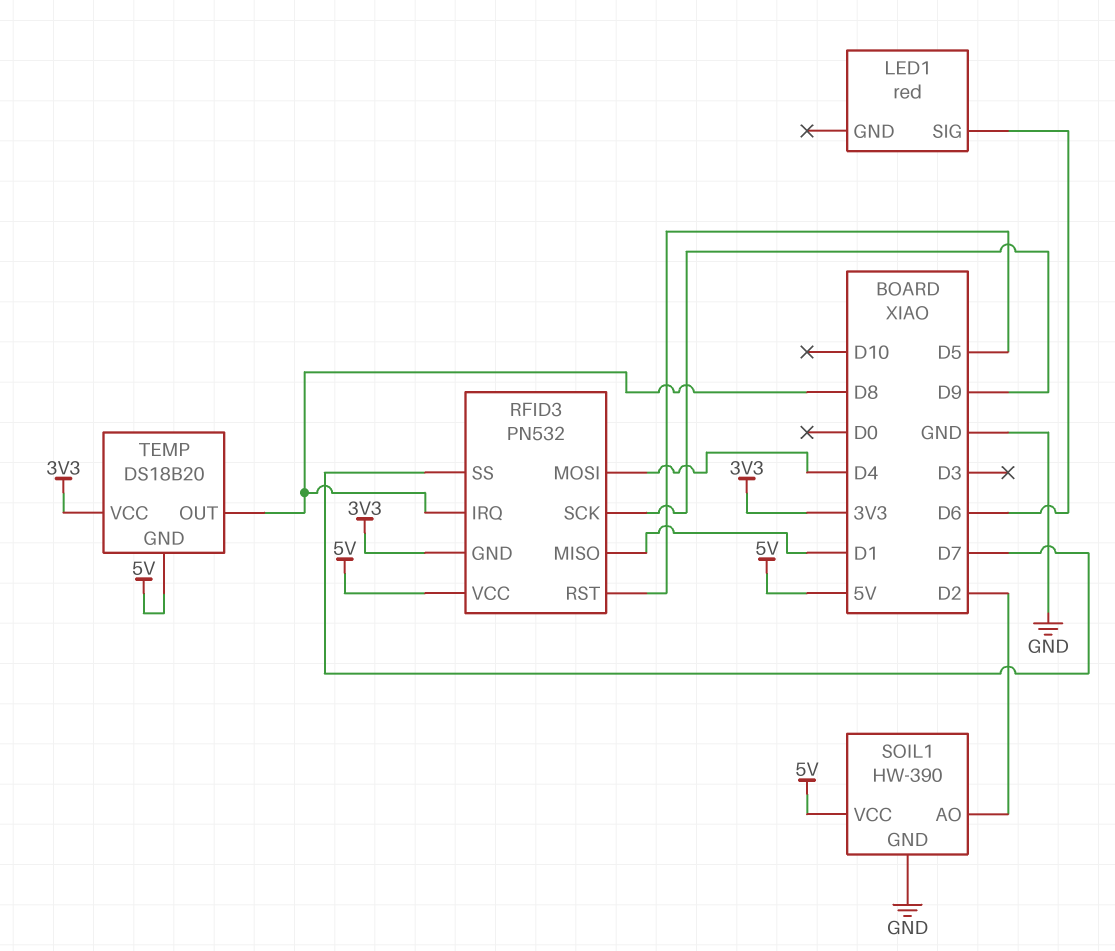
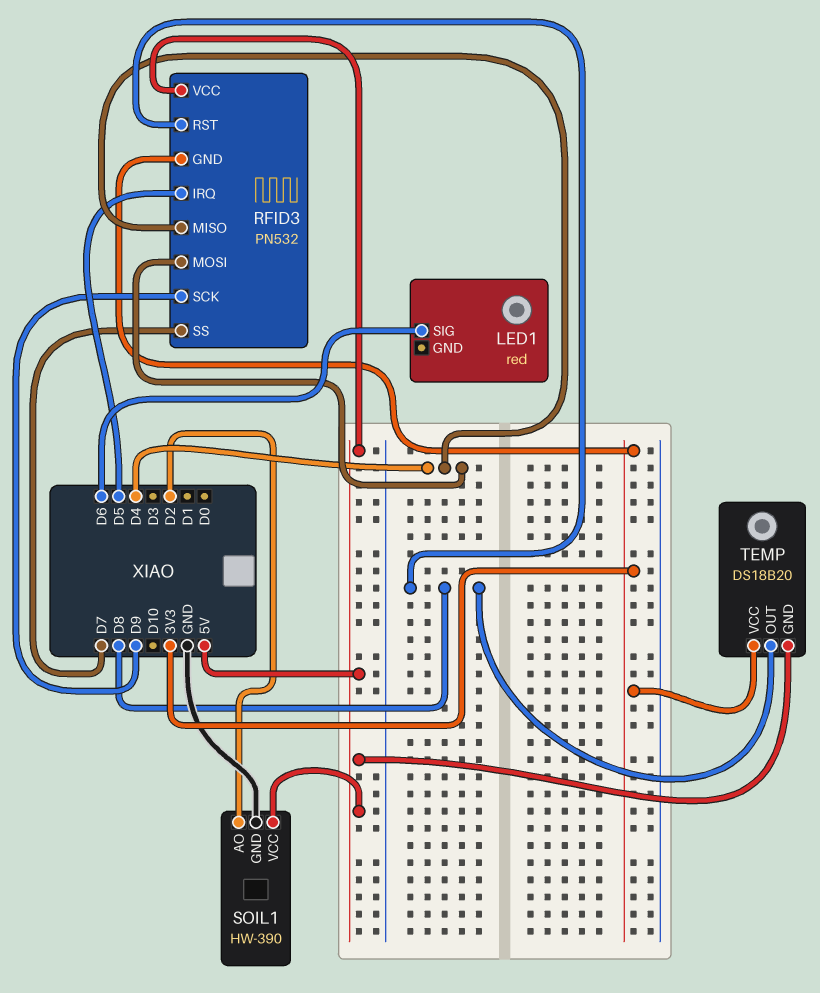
RFID3 pin IRQ: D8 -> D5
RFID3 pin MISO: D1 -> D4
RFID3 pin RST: D5 -> D8

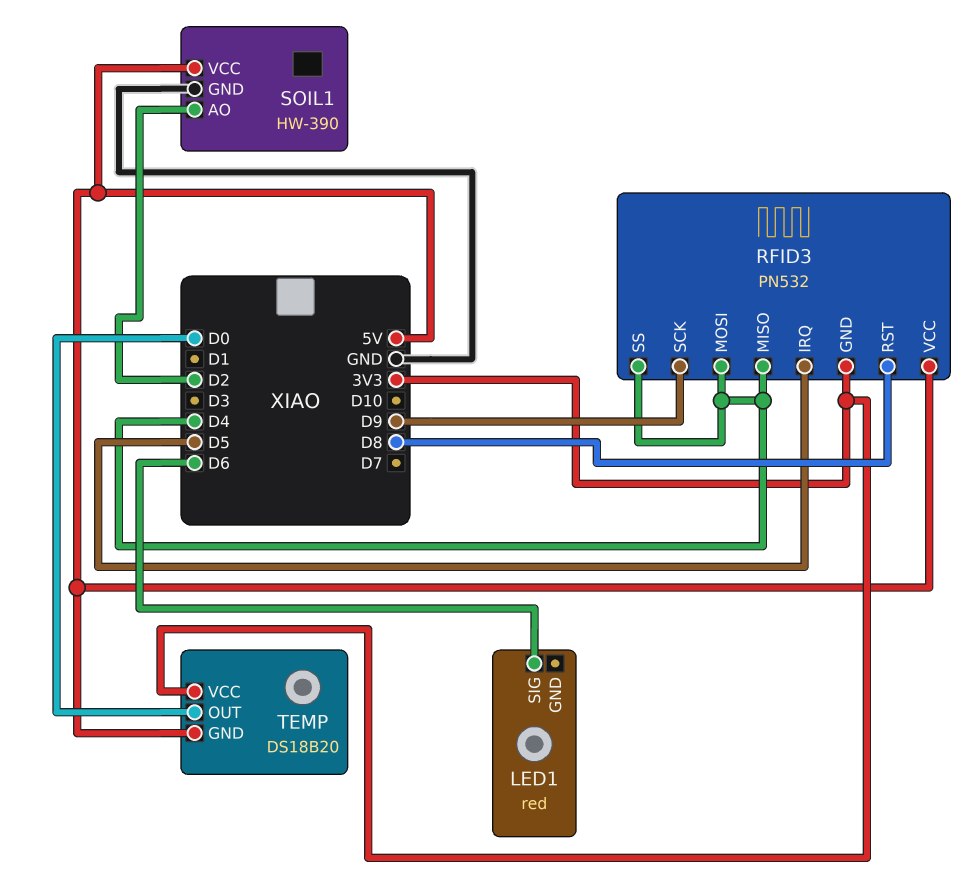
RFID3 pin SS: D7 -> D4
TEMP pin OUT: D8 -> D0

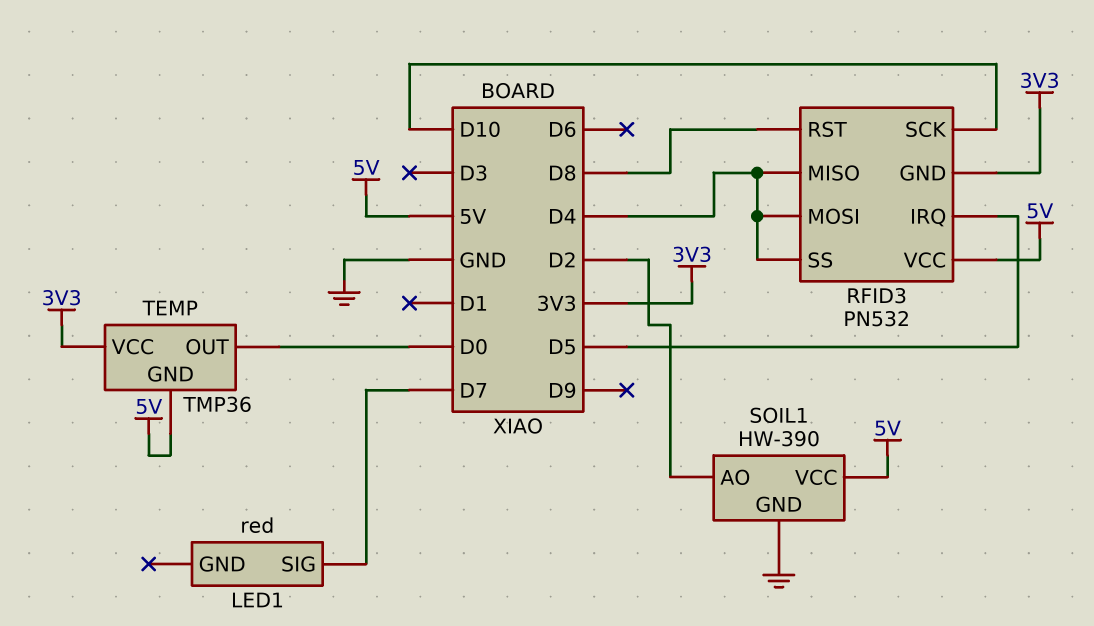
LED1 pin SIG: D6 -> D7
RFID3 pin SCK: D9 -> D10
TEMP: DS18B20 -> TMP36

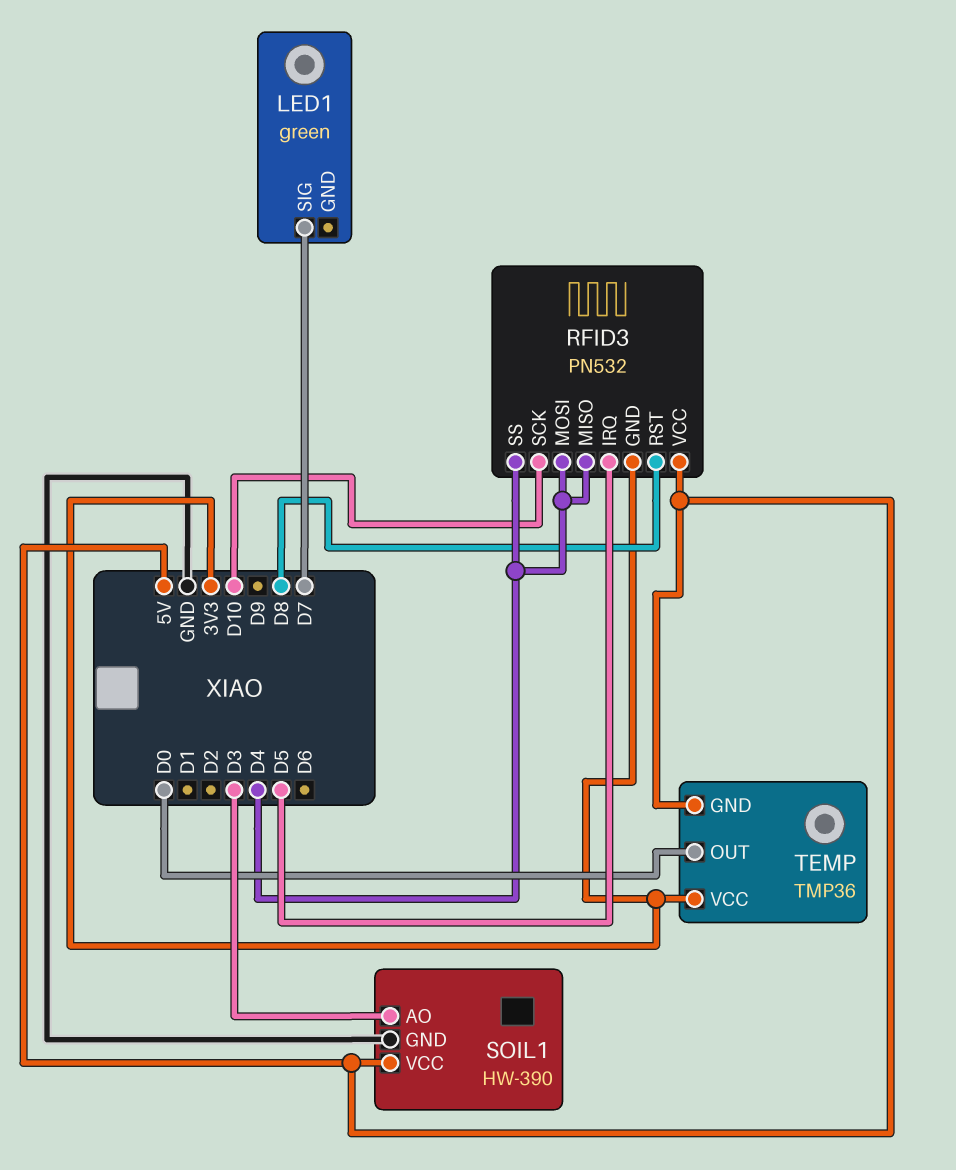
LED1: red -> green
SOIL1 pin AO: D2 -> D3

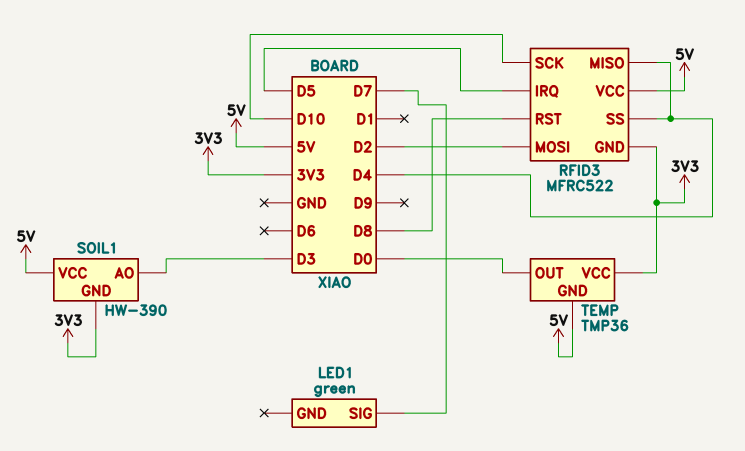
RFID3: PN532 -> MFRC522
RFID3 pin MOSI: D4 -> D2
SOIL1 pin GND: GND -> 3V3

